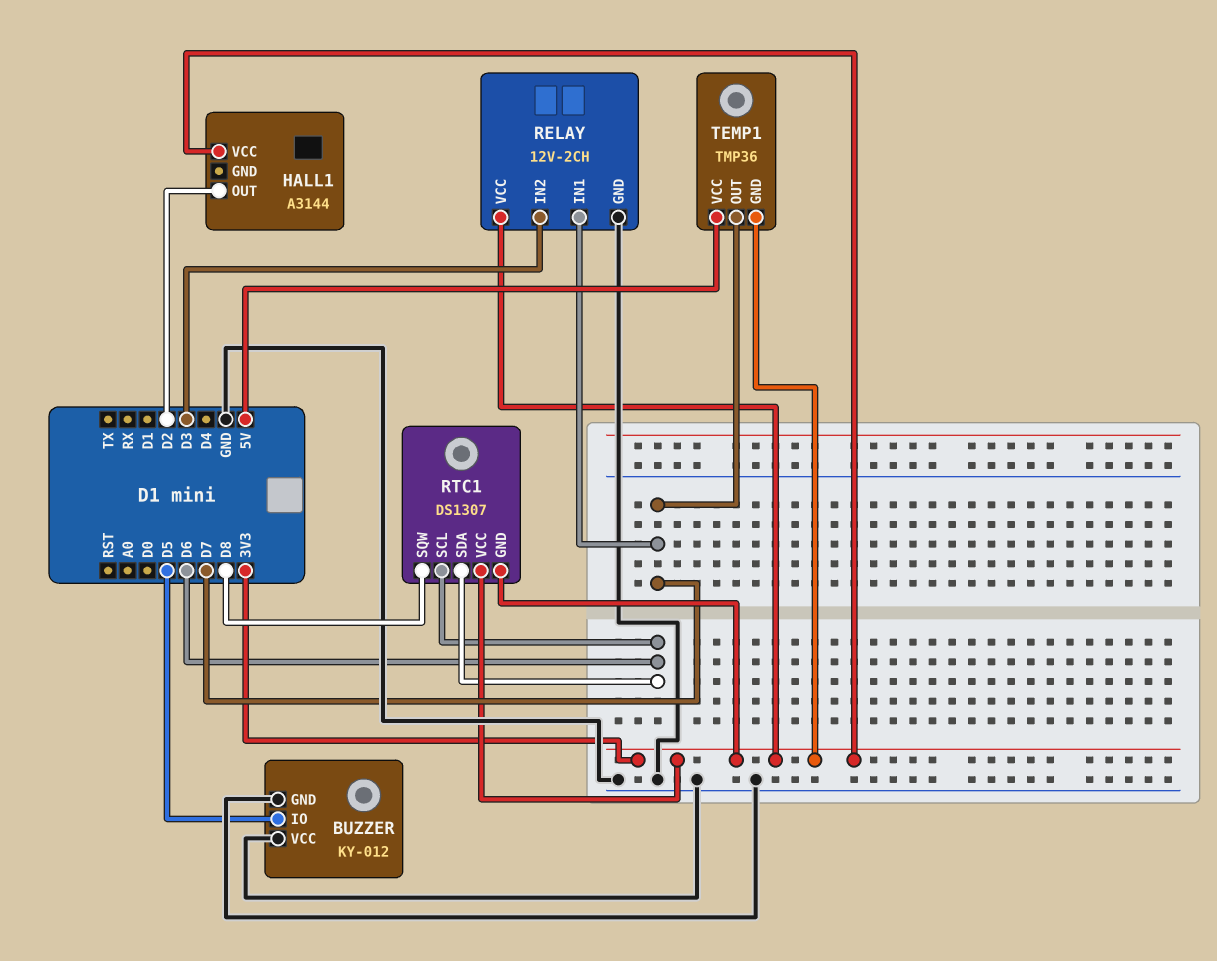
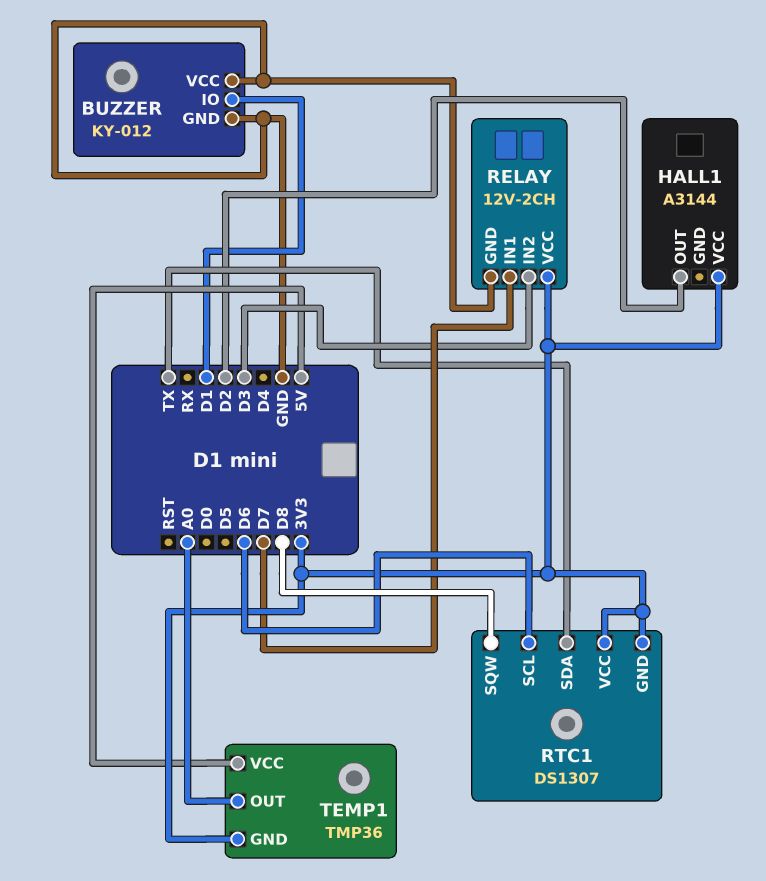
BUZZER pin IO: D5 -> D1
RTC1 pin SDA: D6 -> TX
TEMP1 pin OUT: D7 -> A0

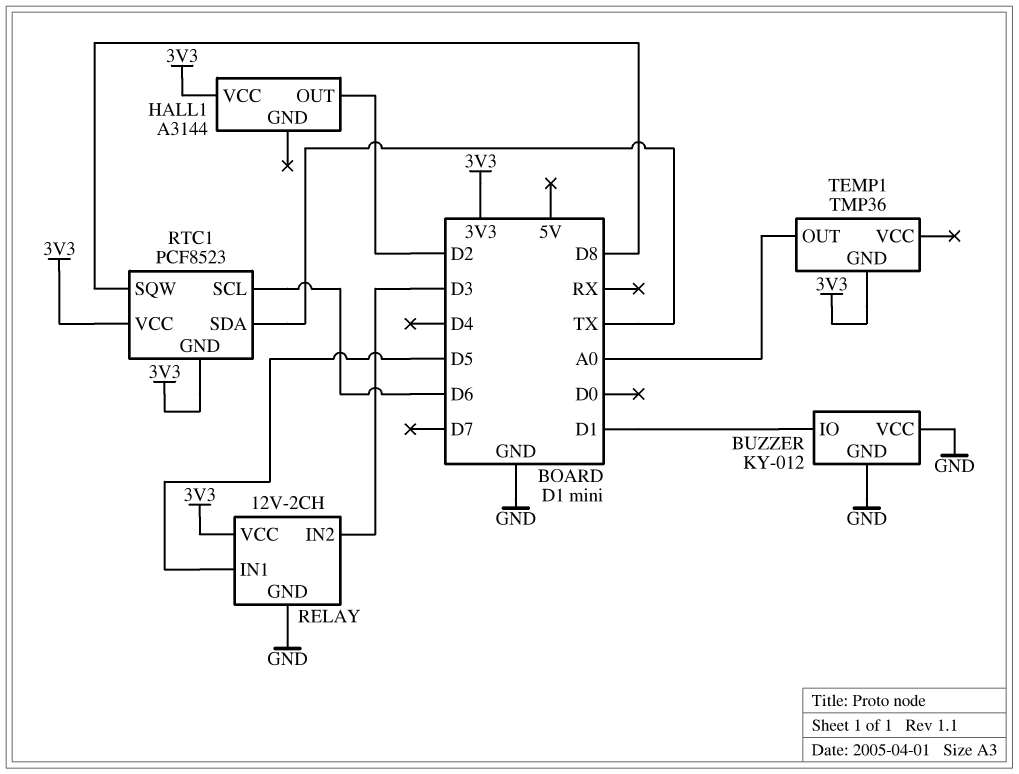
RELAY pin IN1: D7 -> D5
RTC1: DS1307 -> PCF8523
TEMP1 pin VCC: 5V -> none

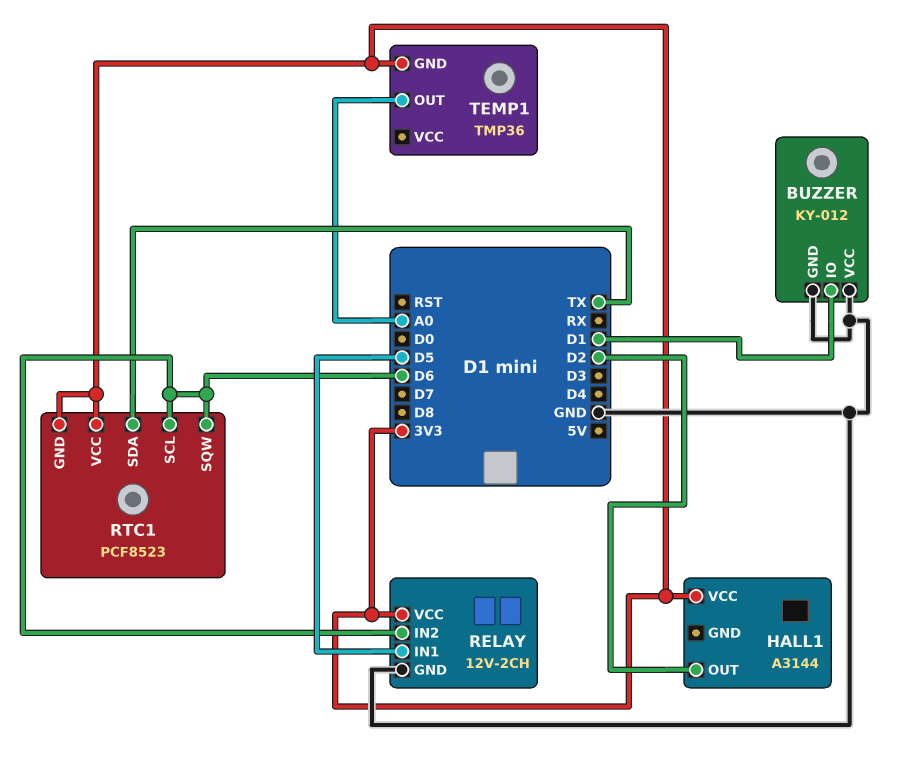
RELAY pin IN2: D3 -> D6
RTC1 pin SQW: D8 -> D6

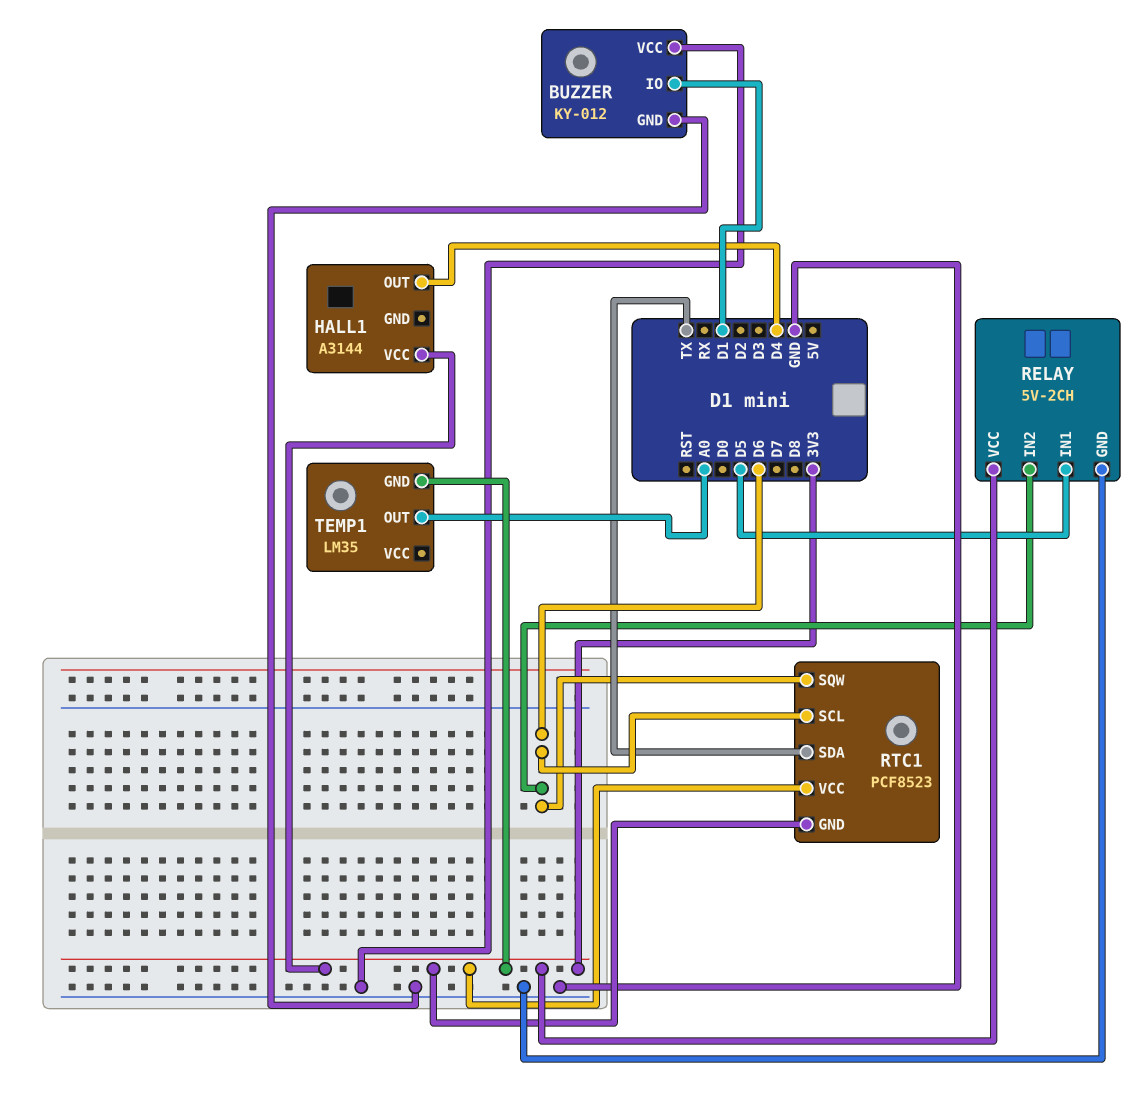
HALL1 pin OUT: D2 -> D4
RELAY: 12V-2CH -> 5V-2CH
TEMP1: TMP36 -> LM35

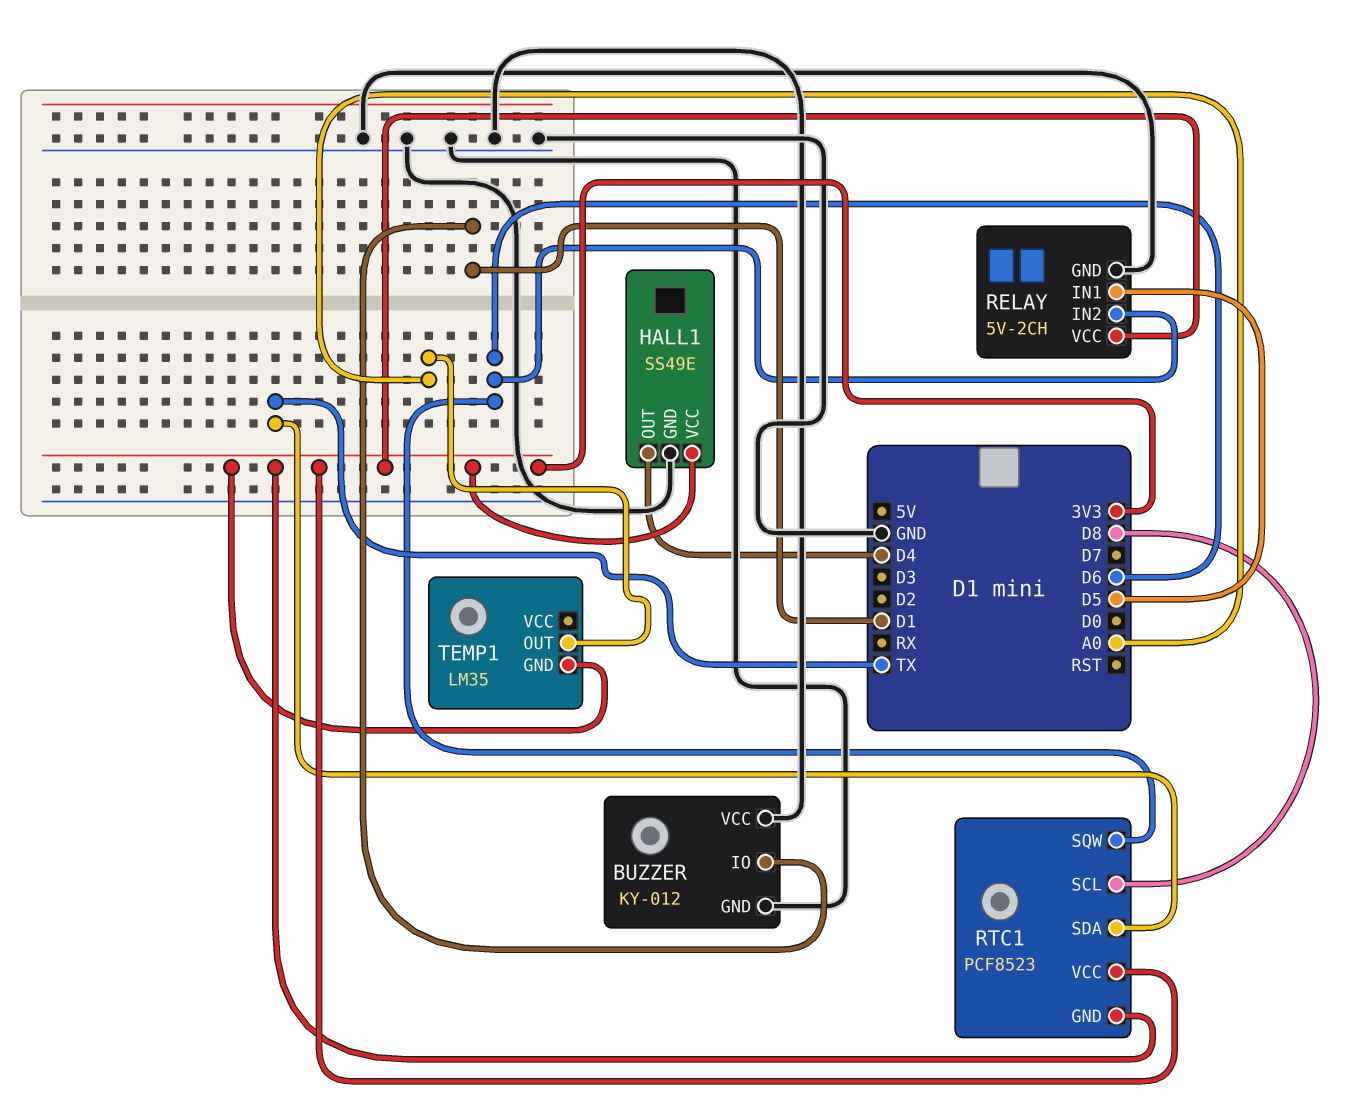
HALL1: A3144 -> SS49E
HALL1 pin GND: none -> GND
RTC1 pin SCL: D6 -> D8

